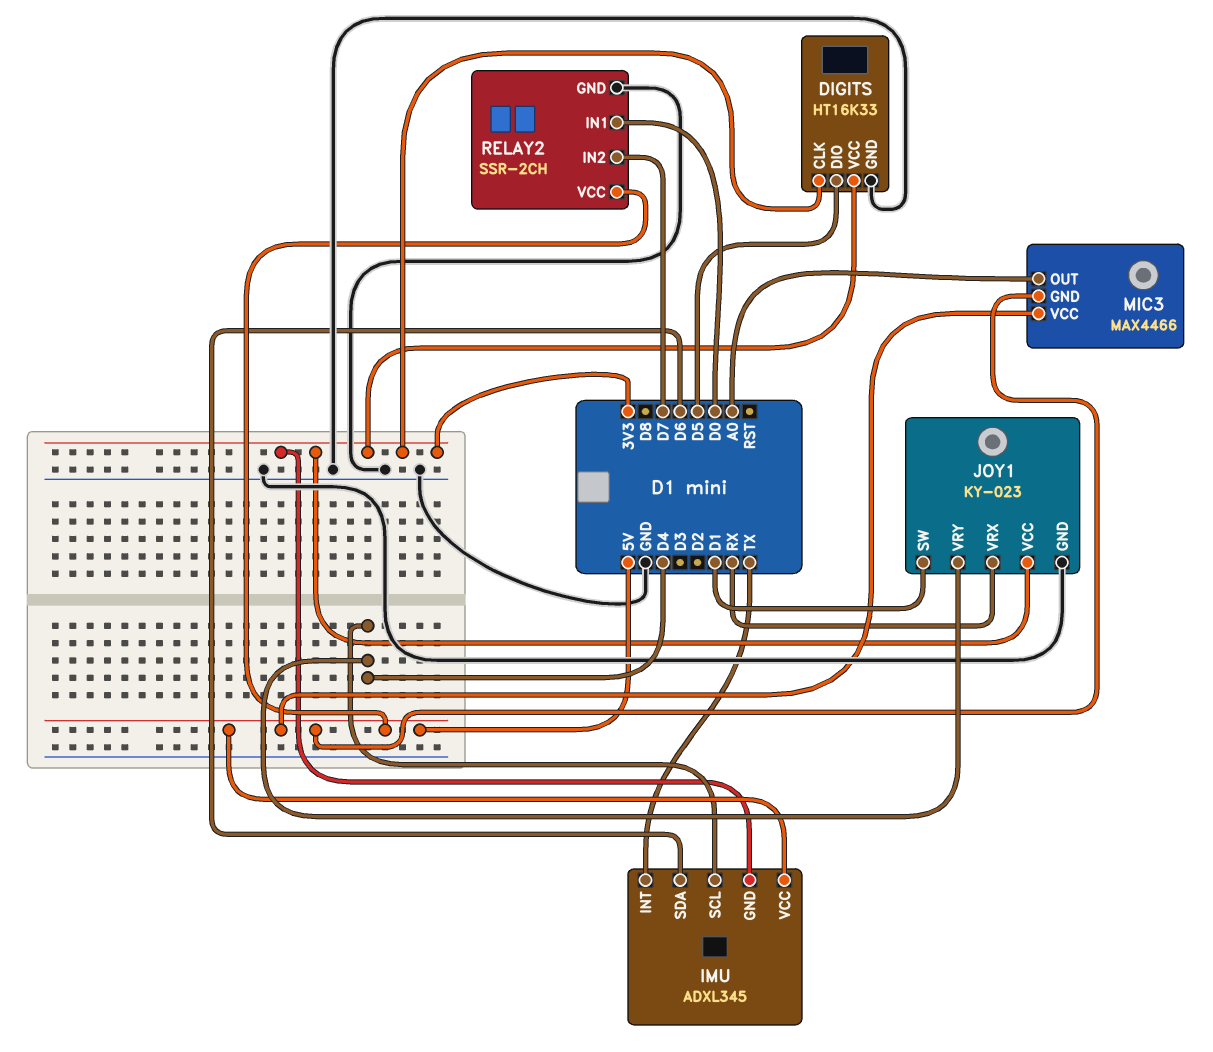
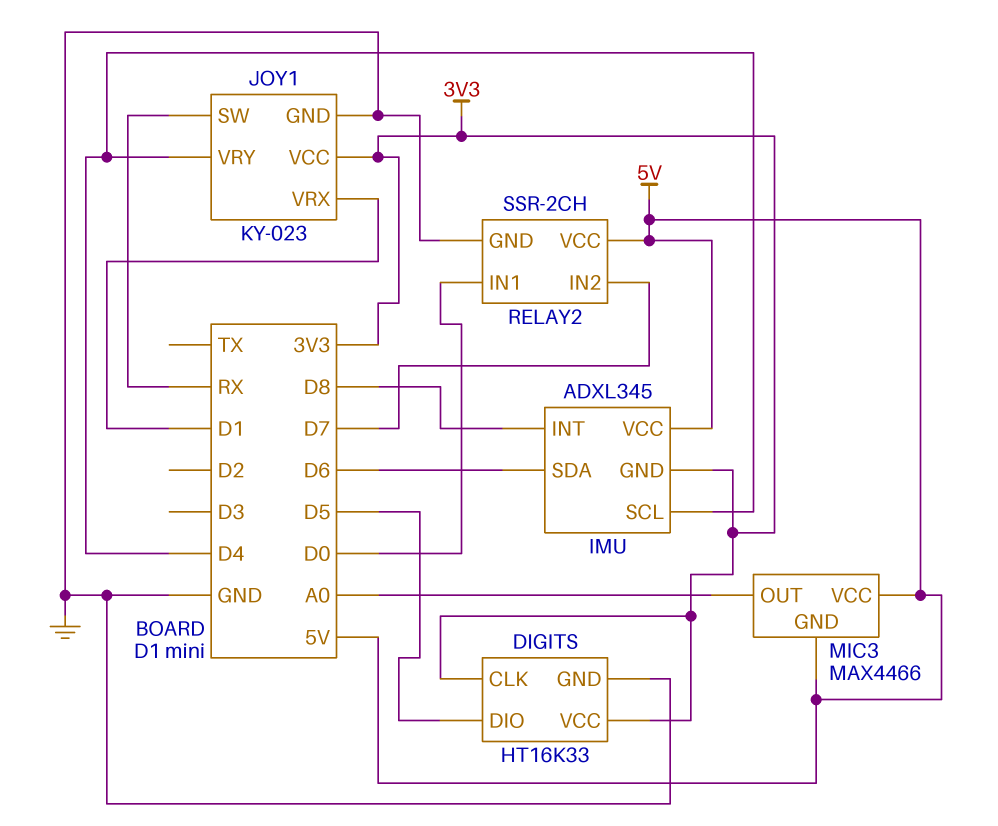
IMU pin INT: TX -> D8
JOY1 pin SW: D1 -> RX
JOY1 pin VRX: RX -> D1

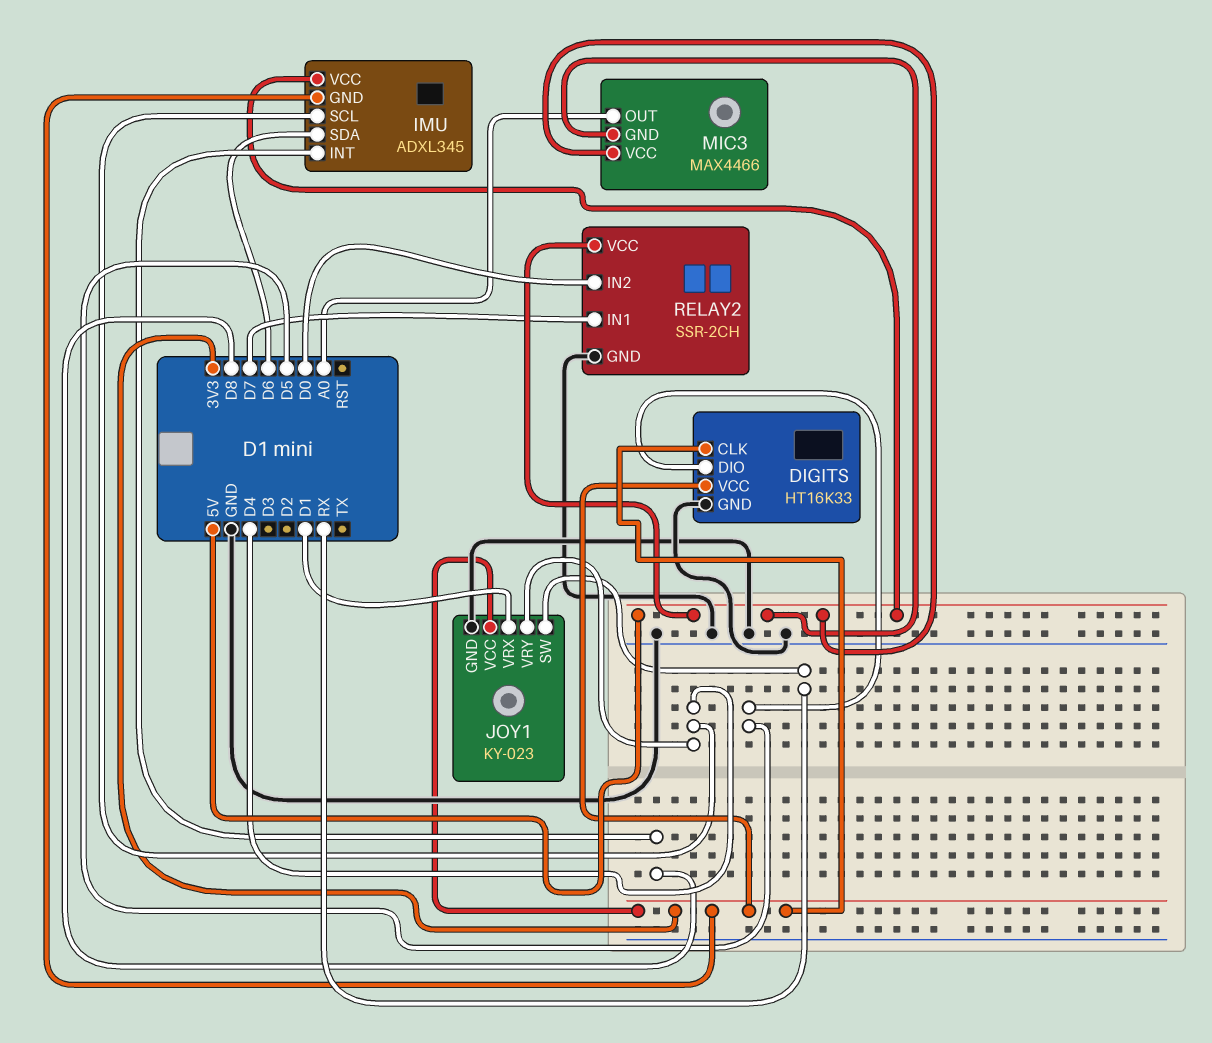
RELAY2 pin IN1: D0 -> D7
RELAY2 pin IN2: D7 -> D0

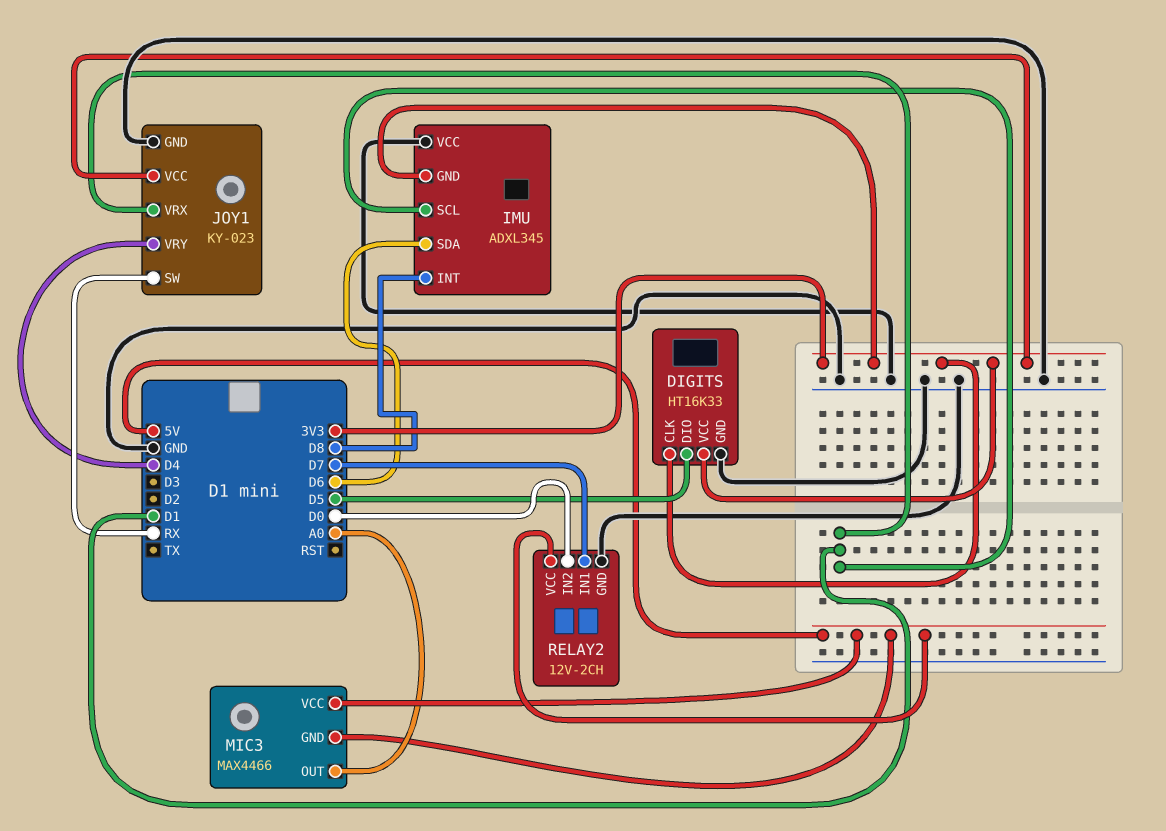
IMU pin SCL: D4 -> D1
IMU pin VCC: 5V -> GND
RELAY2: SSR-2CH -> 12V-2CH

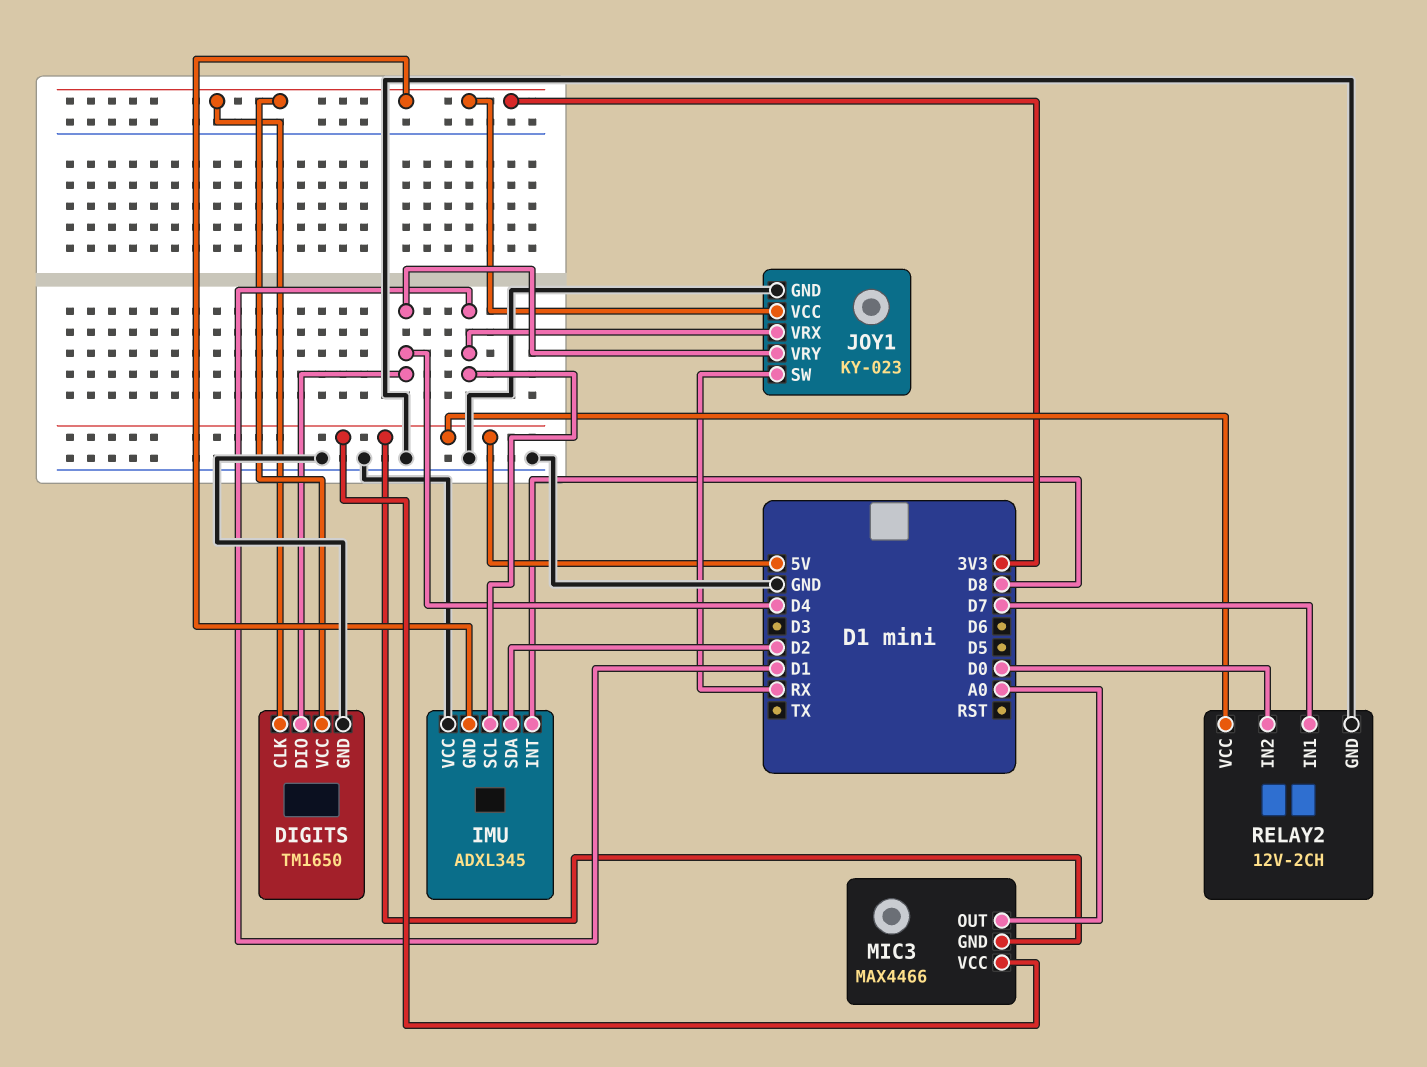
DIGITS: HT16K33 -> TM1650
DIGITS pin DIO: D5 -> D4
IMU pin SDA: D6 -> D2

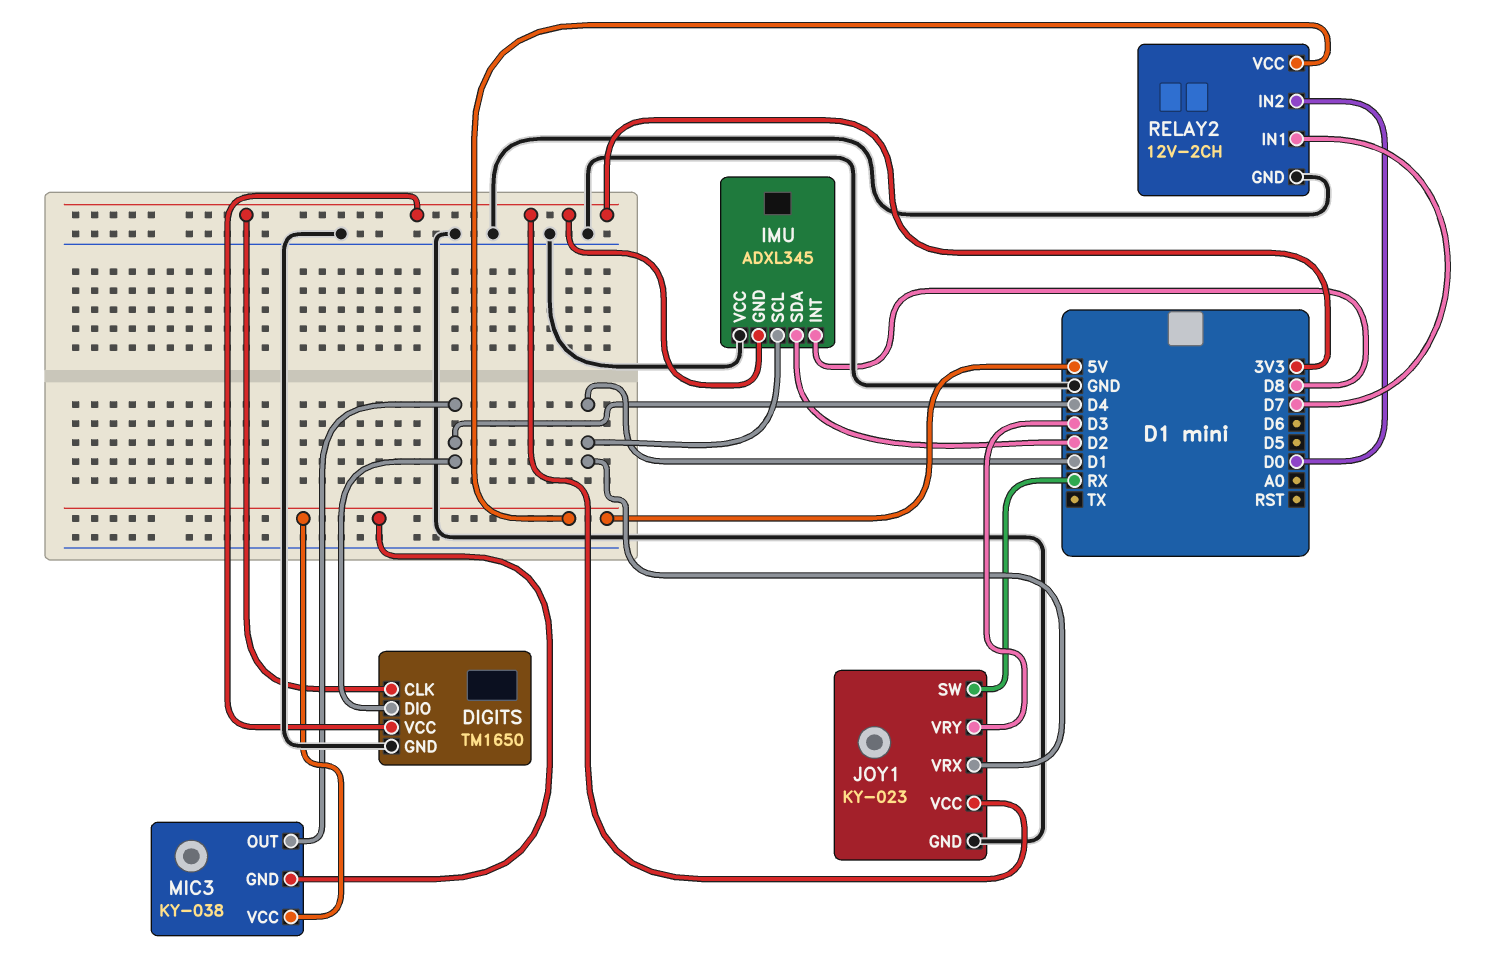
JOY1 pin VRY: D4 -> D3
MIC3: MAX4466 -> KY-038
MIC3 pin OUT: A0 -> D4

